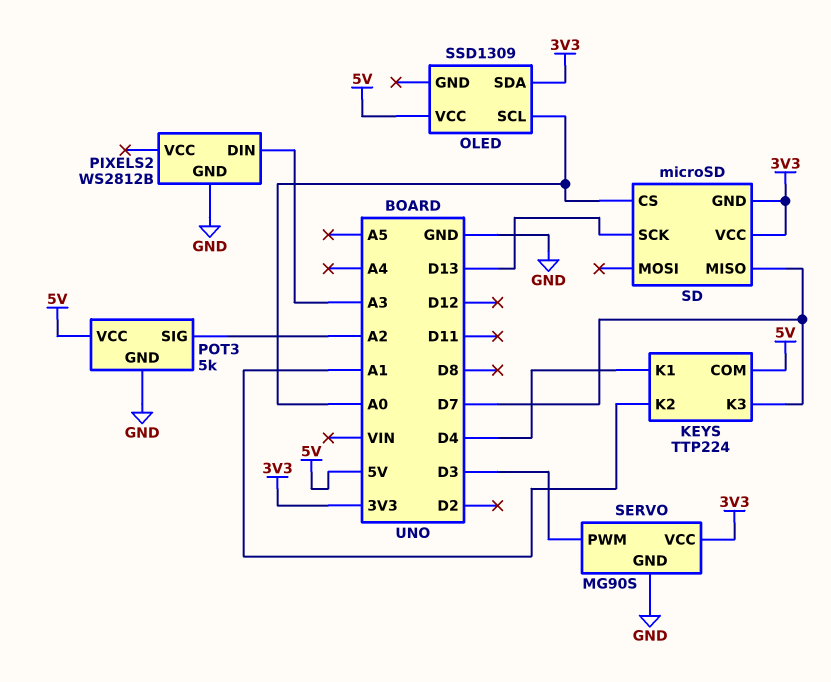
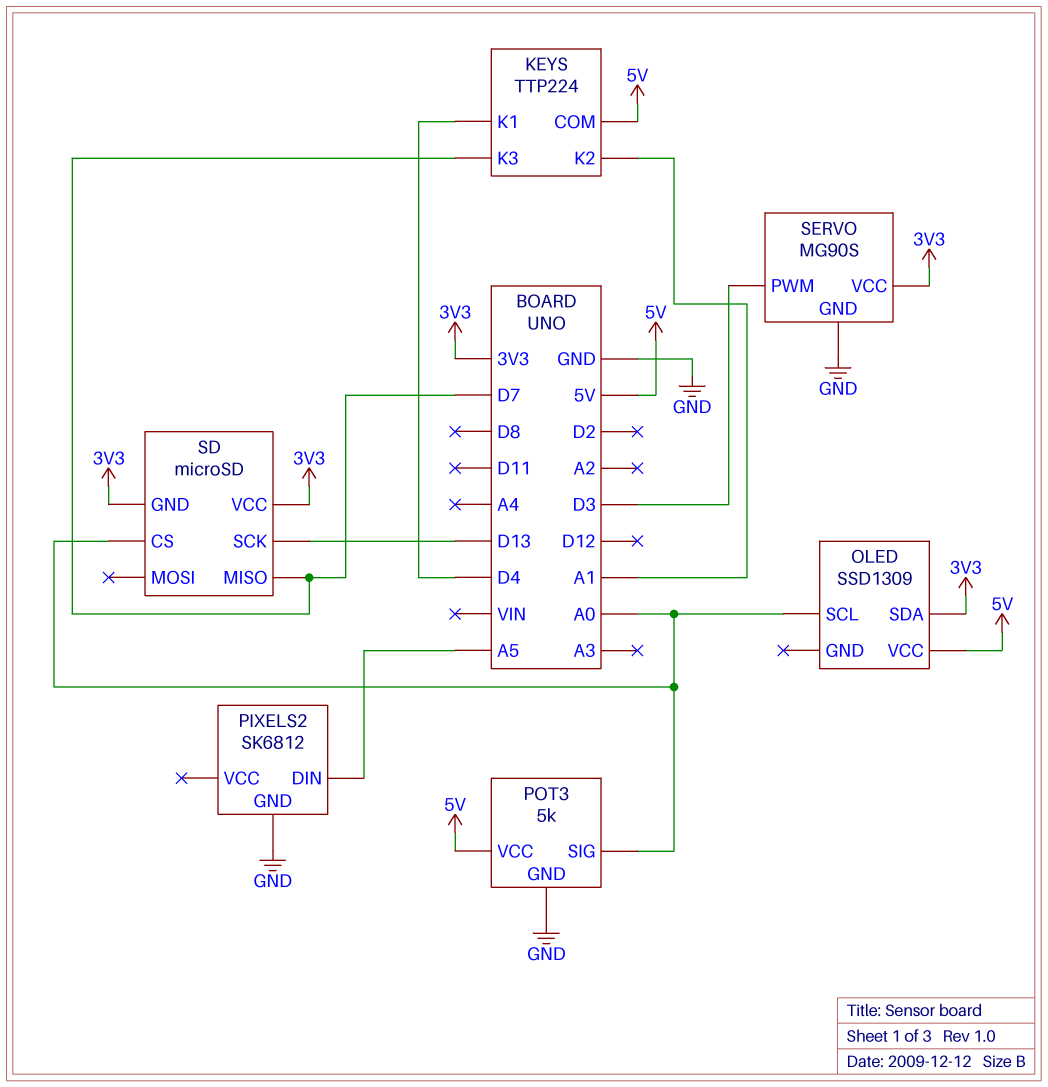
PIXELS2: WS2812B -> SK6812
PIXELS2 pin DIN: A3 -> A5
POT3 pin SIG: A2 -> A0

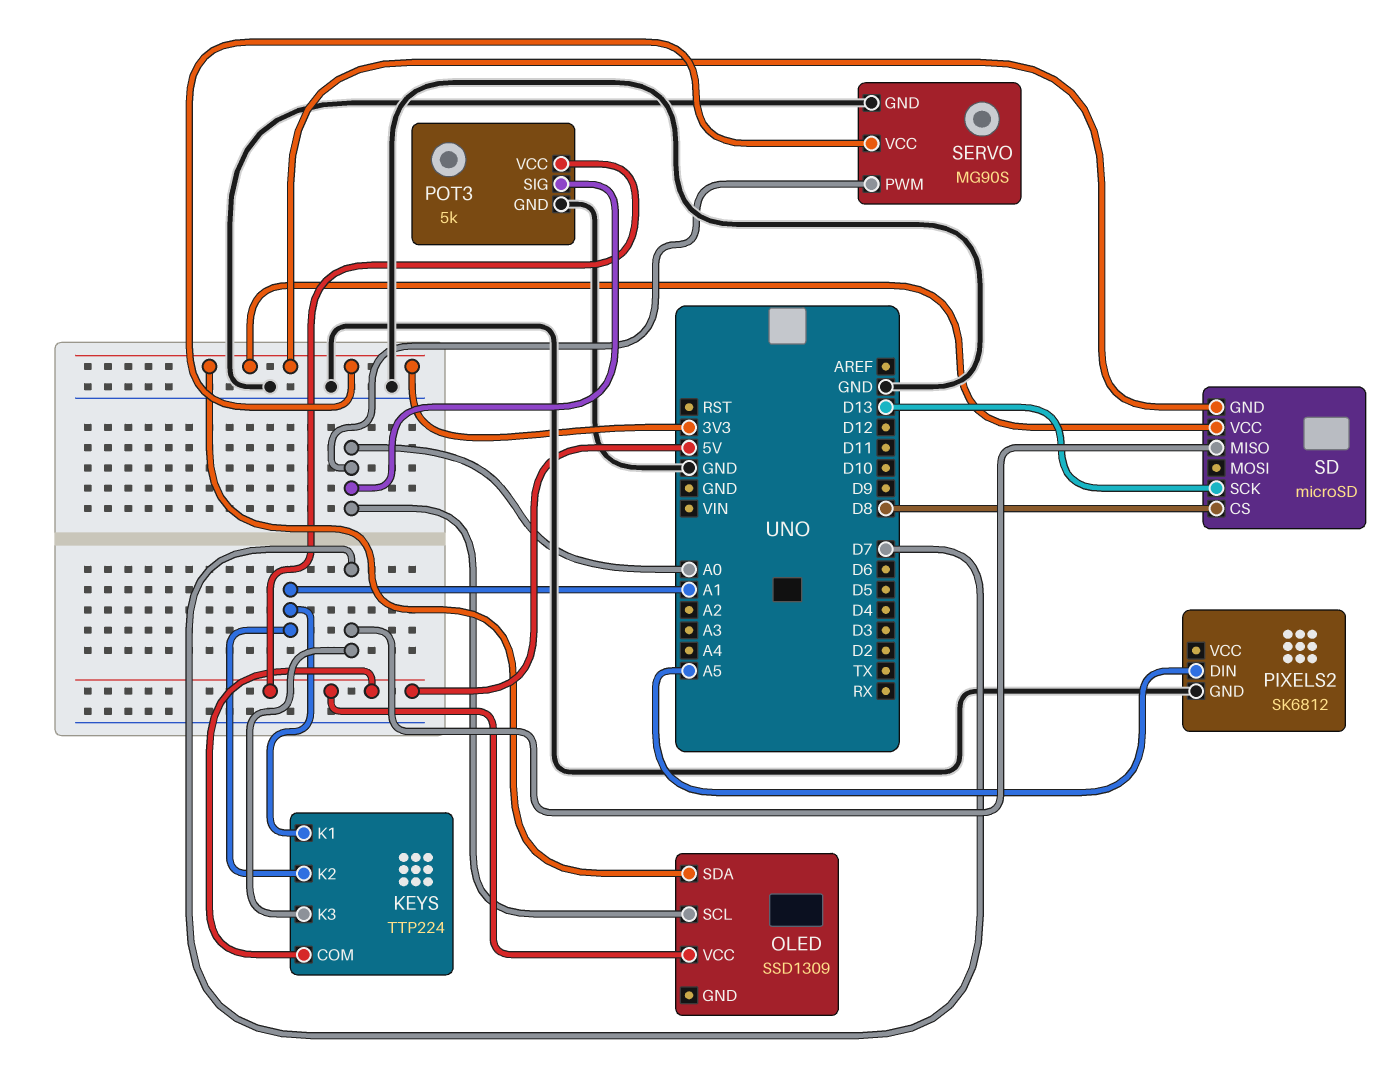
KEYS pin K1: D4 -> A1
SD pin CS: A0 -> D8
SERVO pin PWM: D3 -> A0

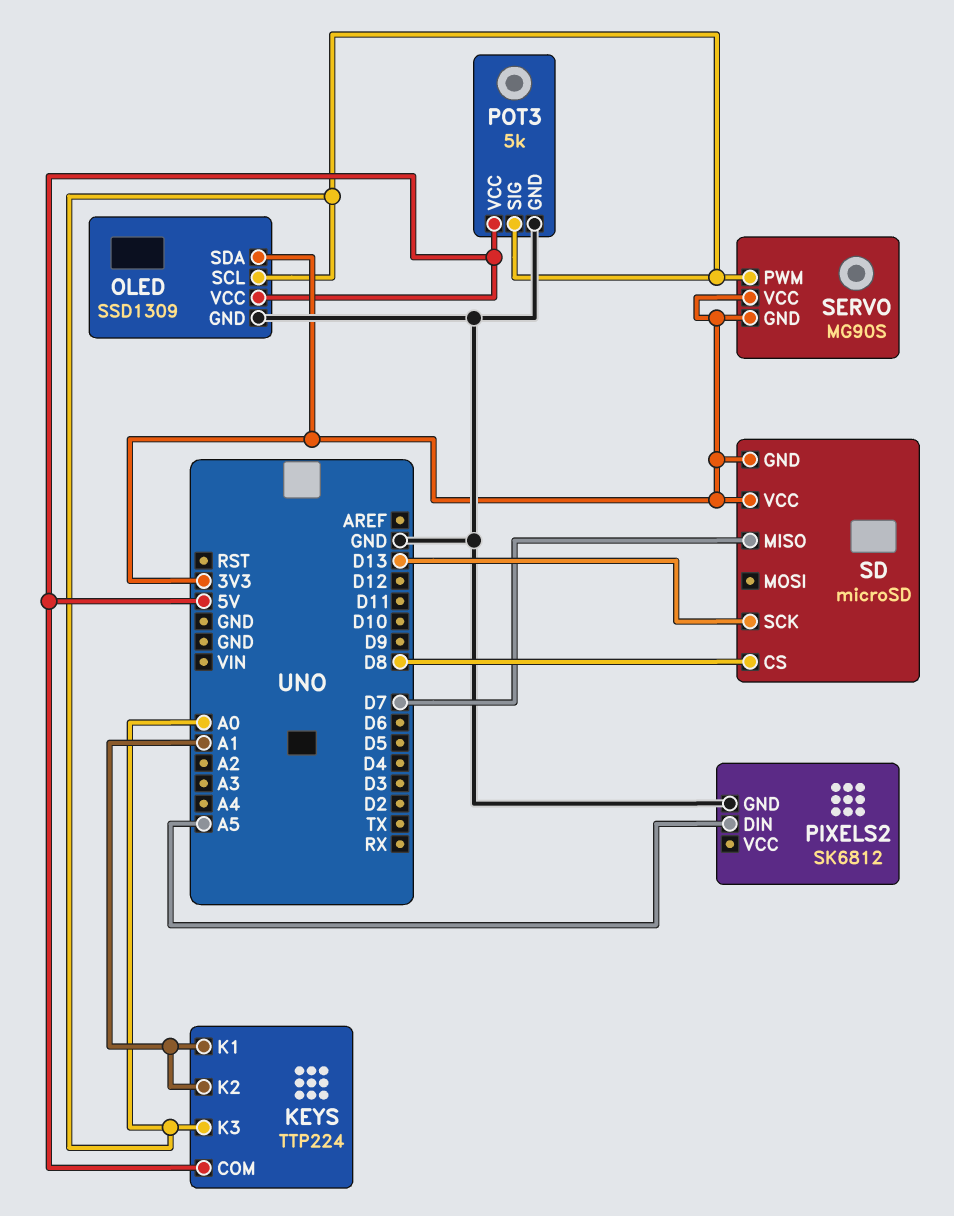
KEYS pin K3: D7 -> A0
OLED pin GND: none -> GND
SERVO pin GND: GND -> 3V3

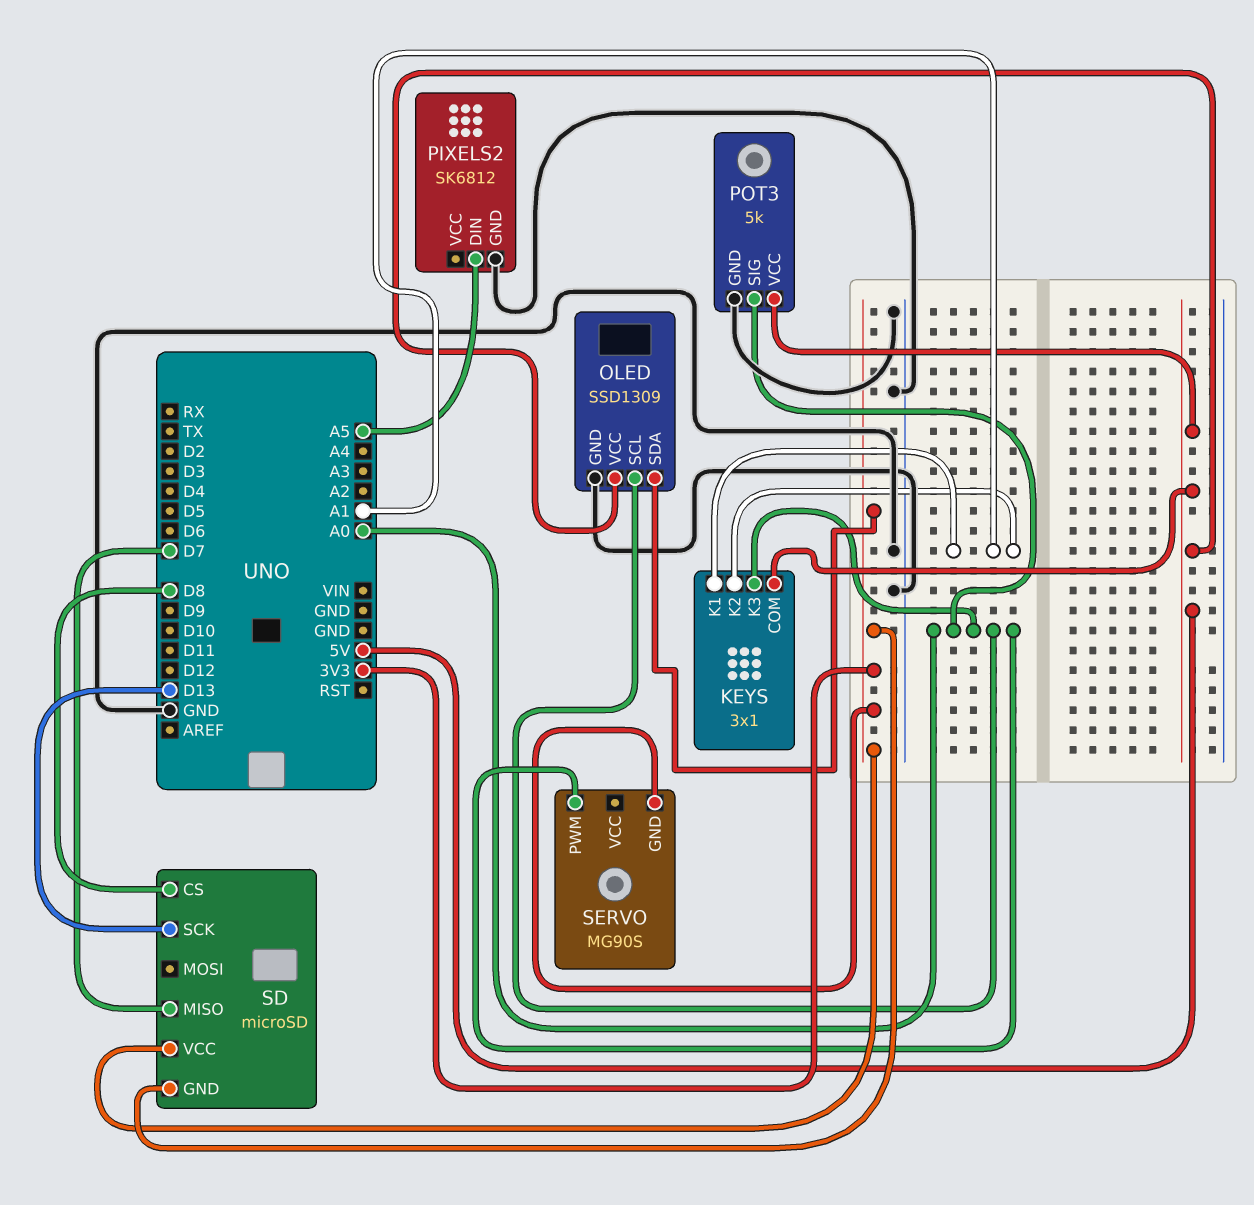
KEYS: TTP224 -> 3x1
SERVO pin VCC: 3V3 -> none

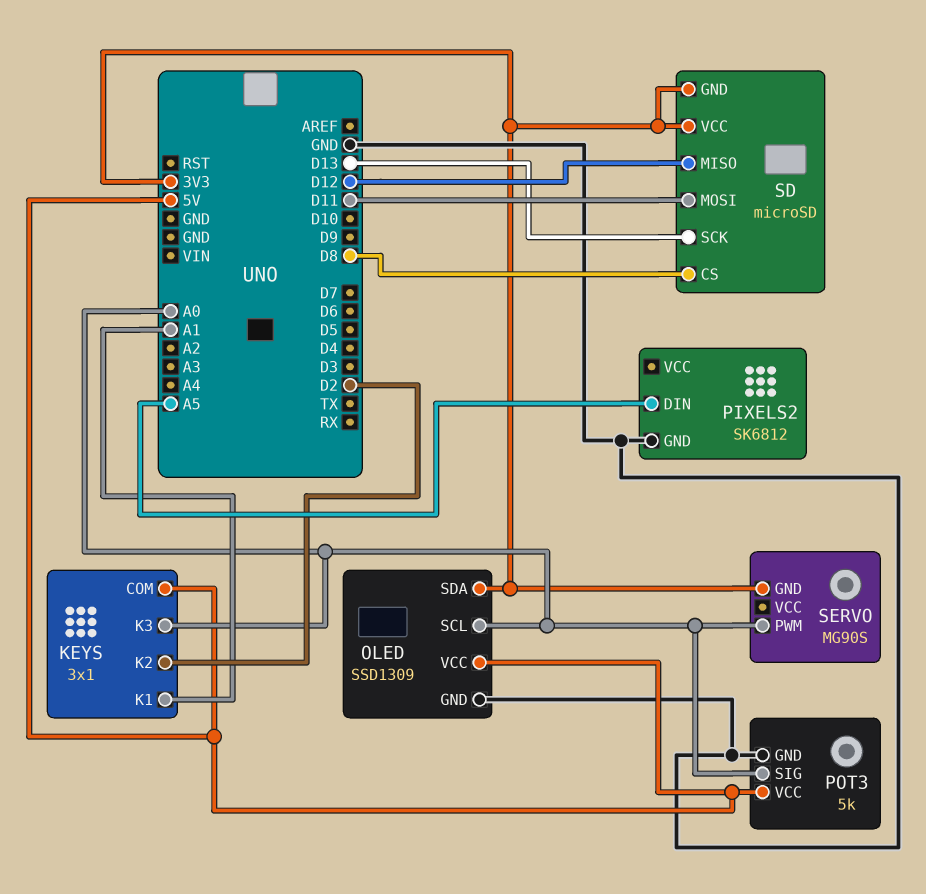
KEYS pin K2: A1 -> D2
SD pin MISO: D7 -> D12
SD pin MOSI: none -> D11

